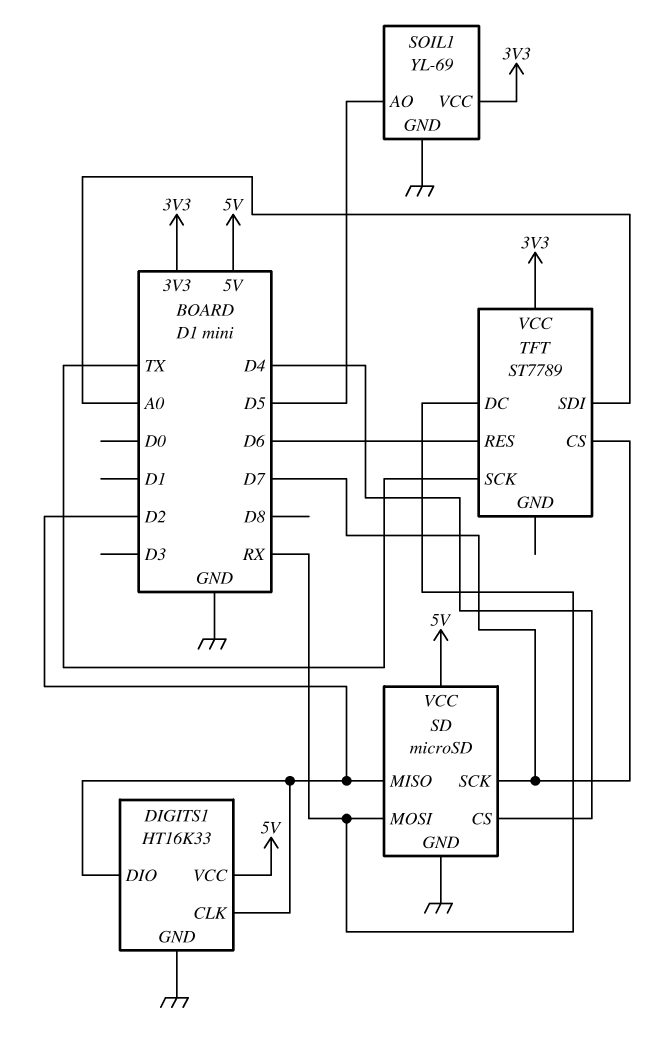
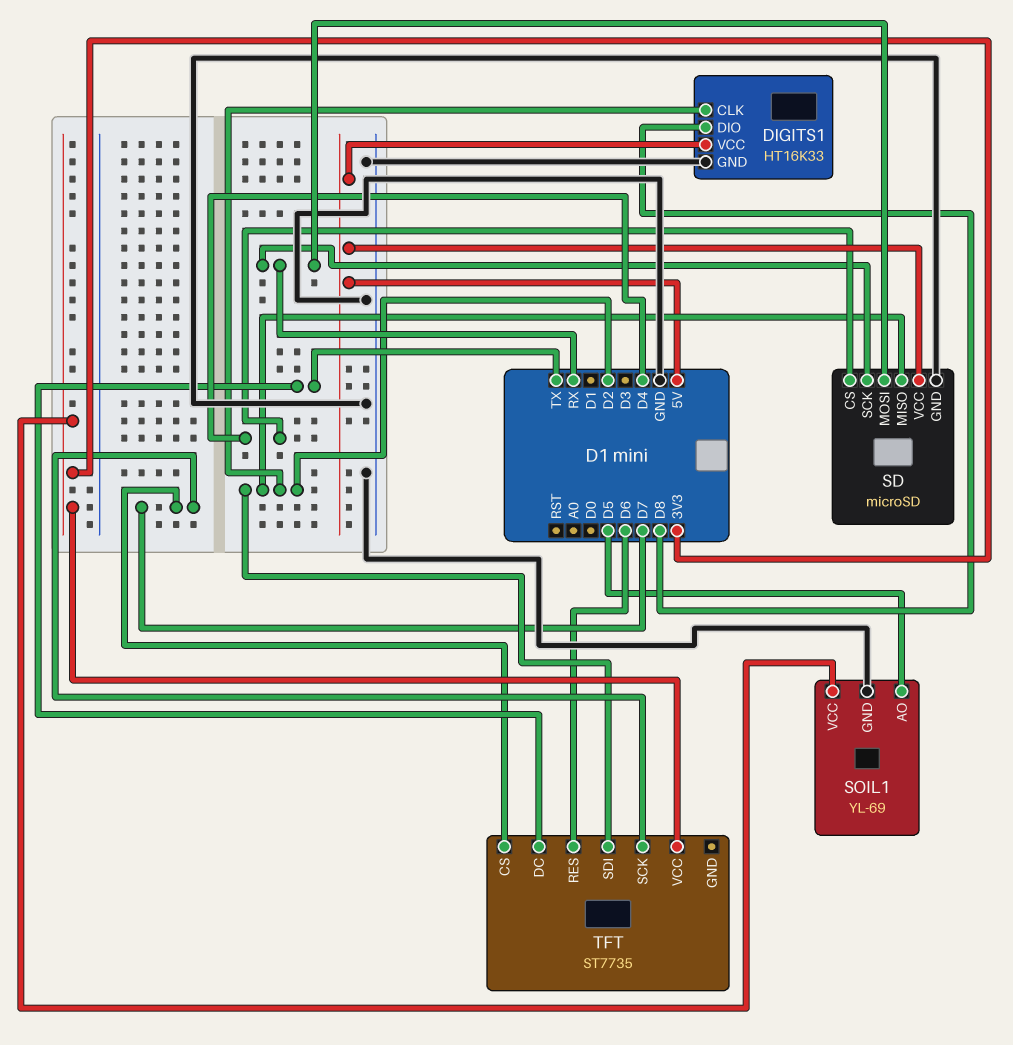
DIGITS1 pin DIO: D2 -> D8
SD pin SCK: D7 -> RX
TFT: ST7789 -> ST7735
TFT pin DC: RX -> TX
TFT pin SCK: TX -> D7
TFT pin SDI: A0 -> D2

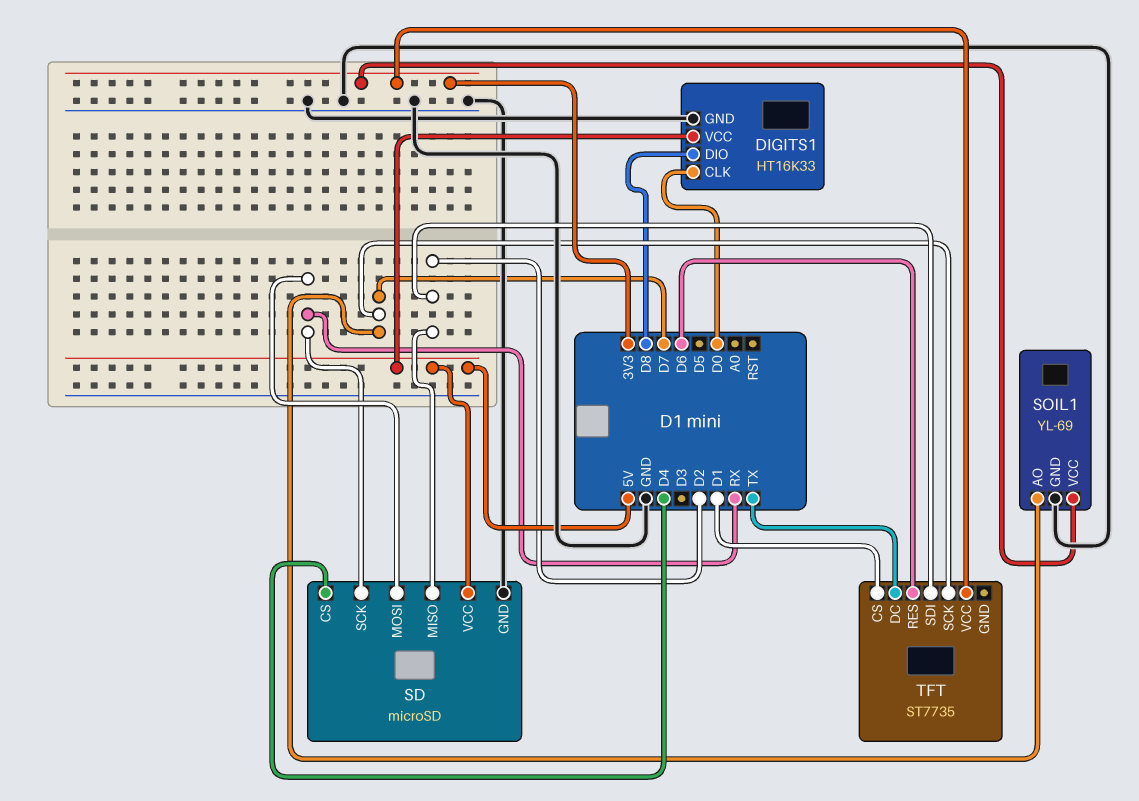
DIGITS1 pin CLK: D2 -> D0
SOIL1 pin AO: D5 -> D7
TFT pin CS: D7 -> D1

